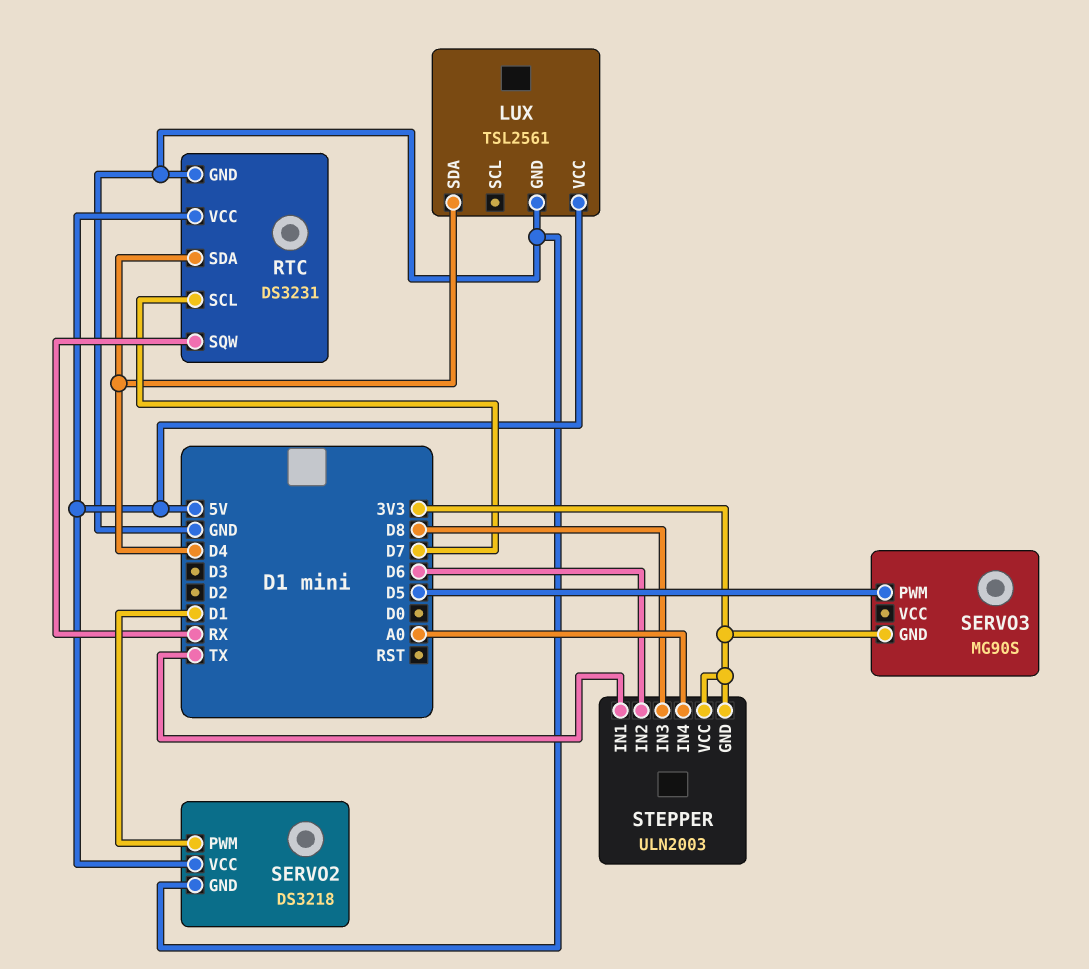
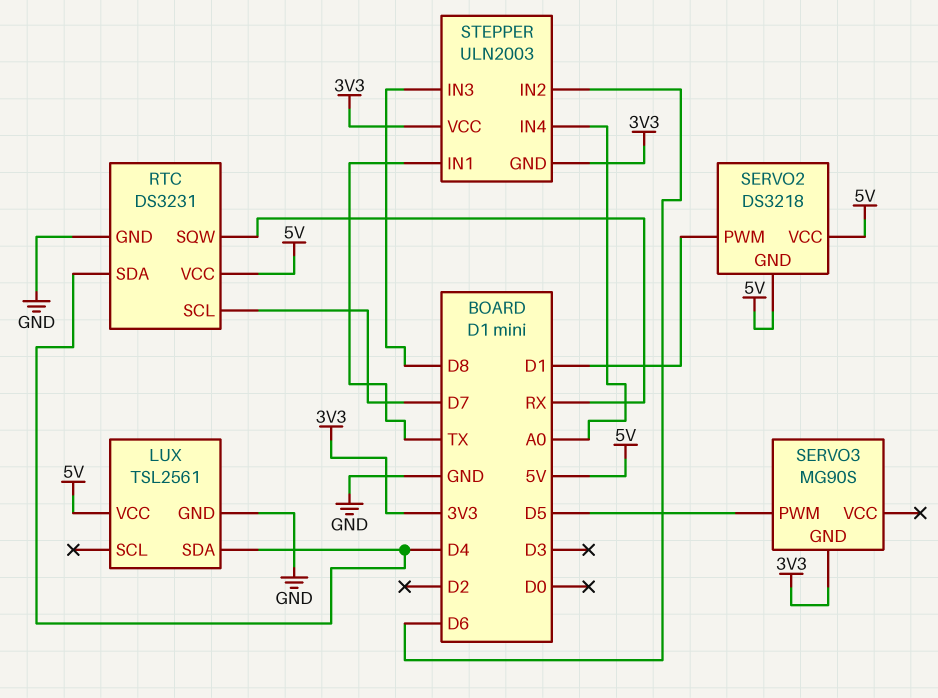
SERVO2 pin GND: GND -> 5V

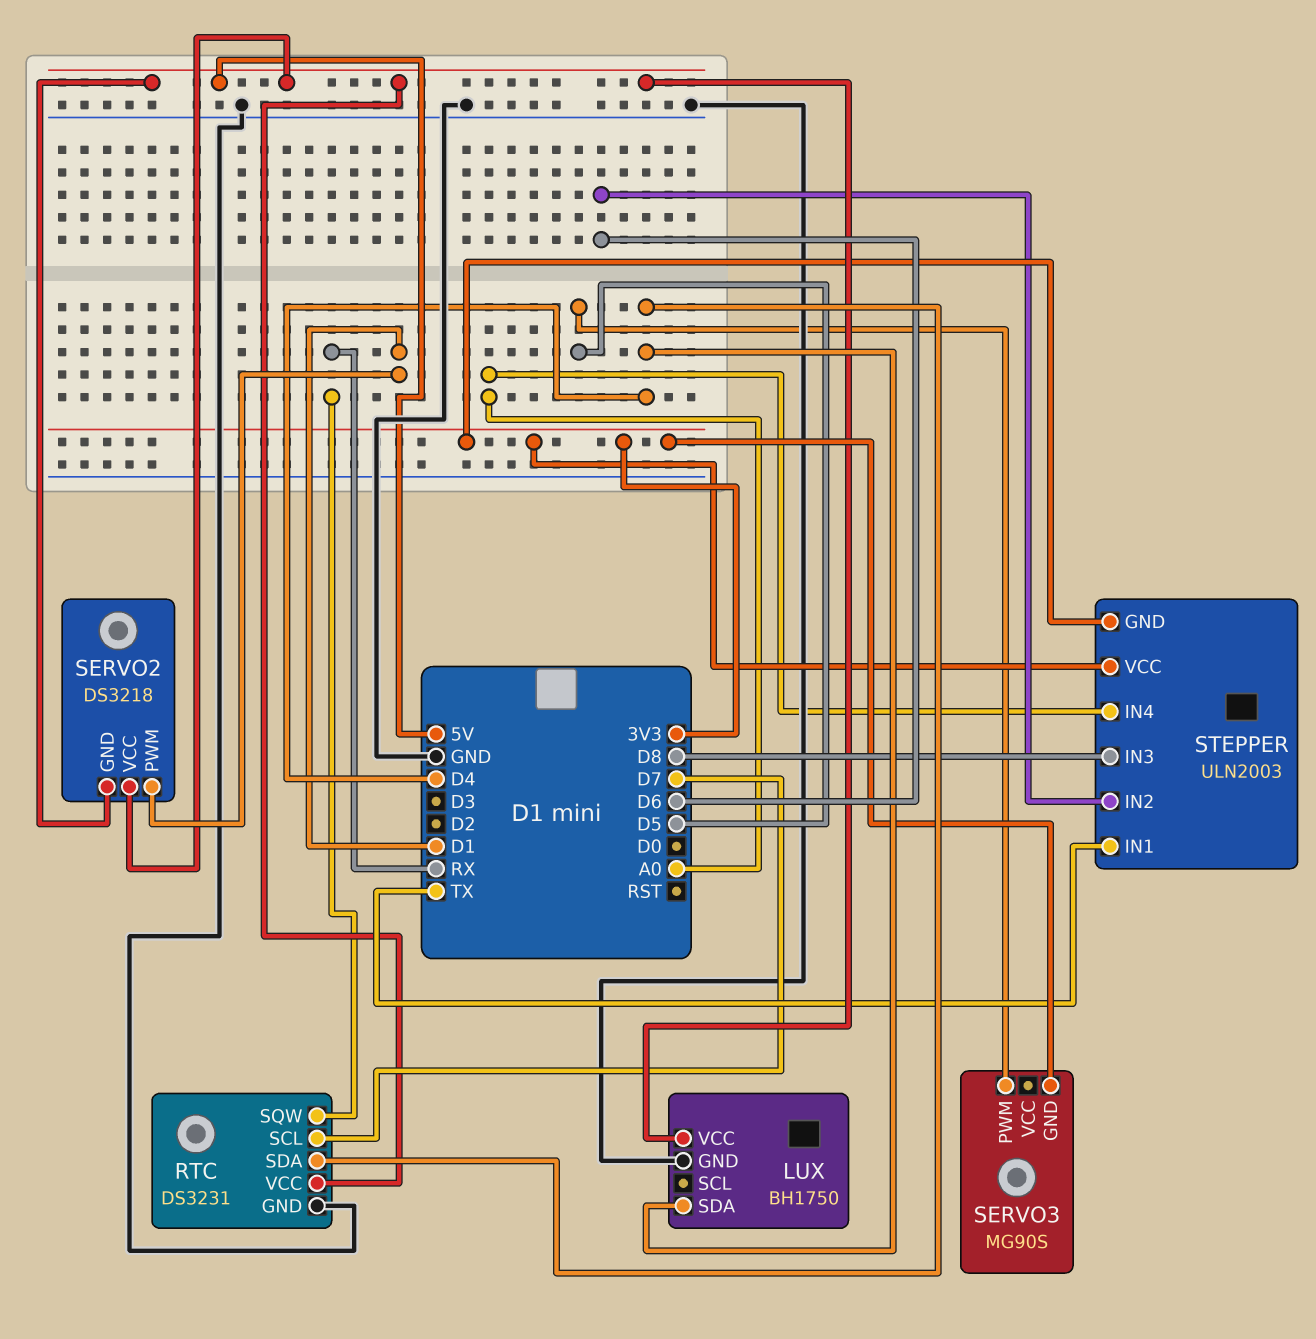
LUX: TSL2561 -> BH1750

